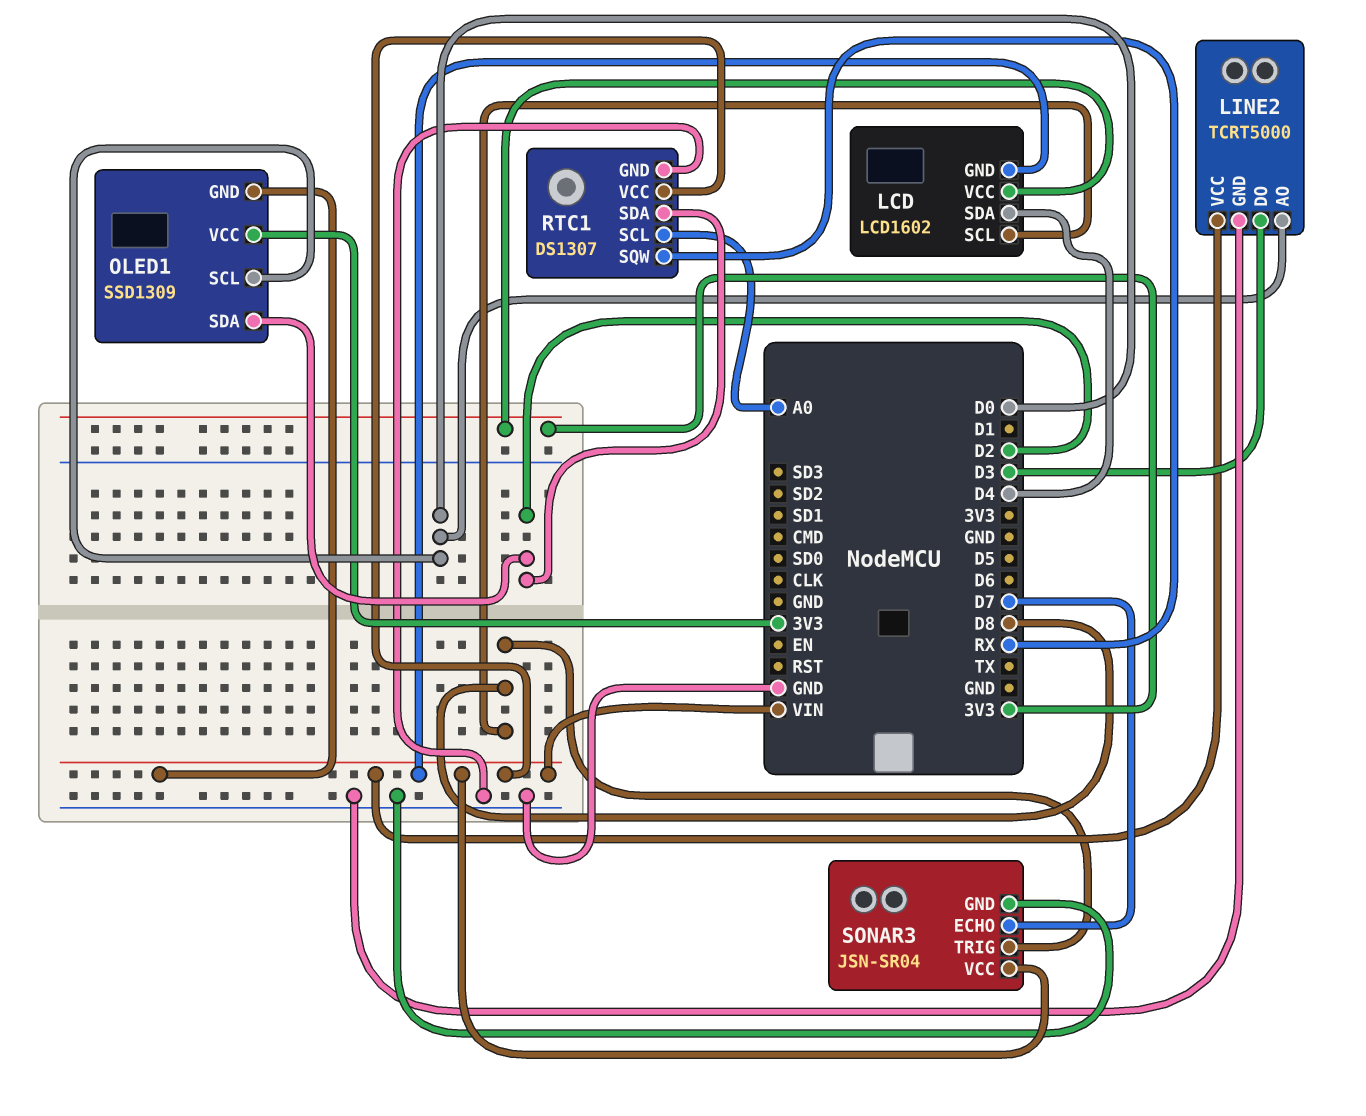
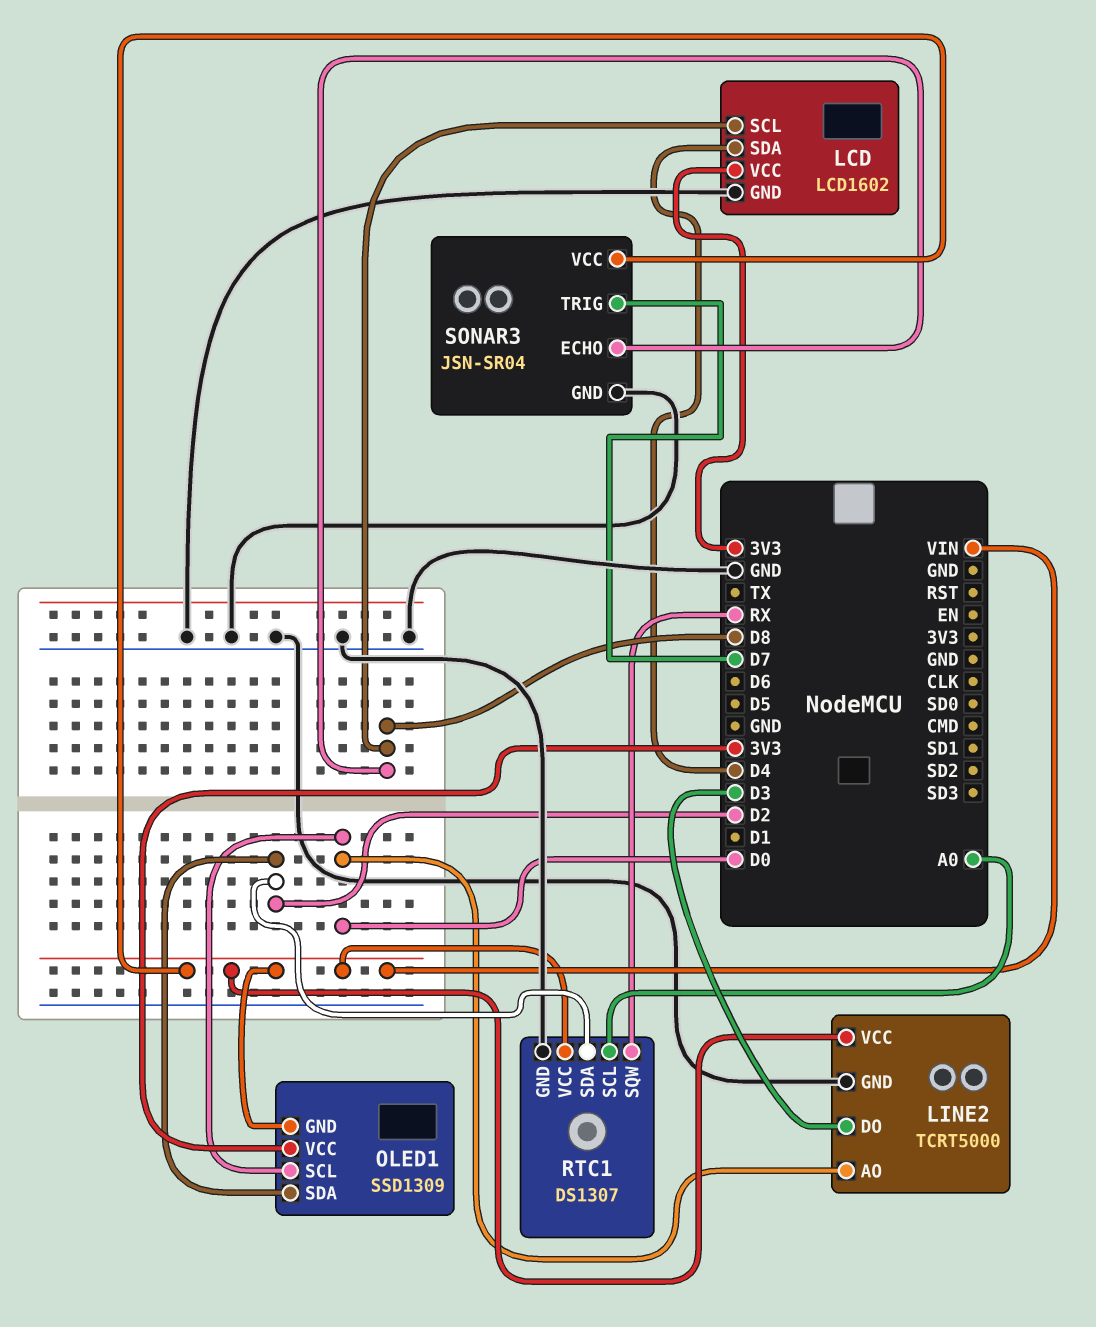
LCD pin GND: VIN -> GND
SONAR3 pin ECHO: D7 -> D8
SONAR3 pin TRIG: D8 -> D7

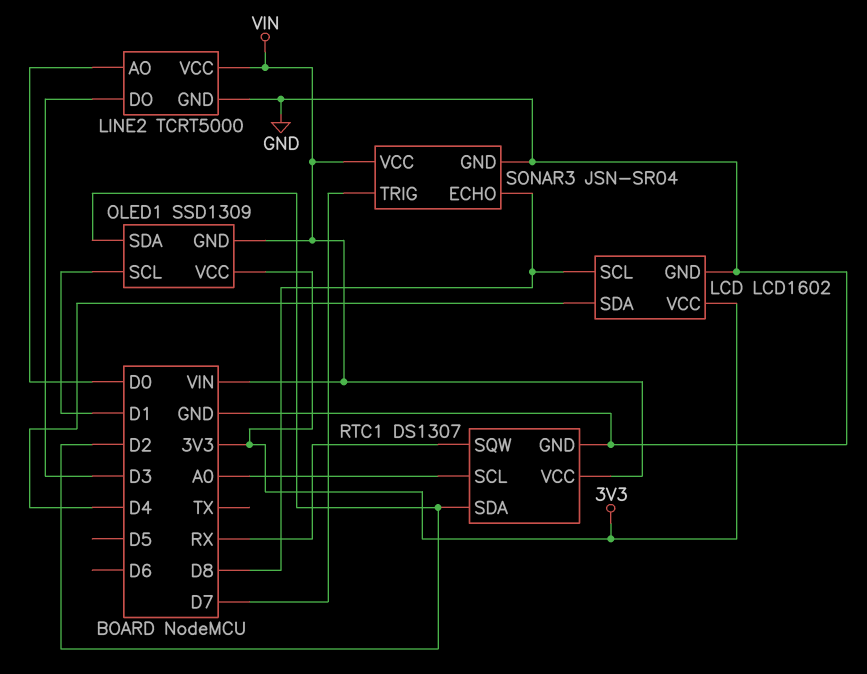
OLED1 pin SCL: D0 -> D1

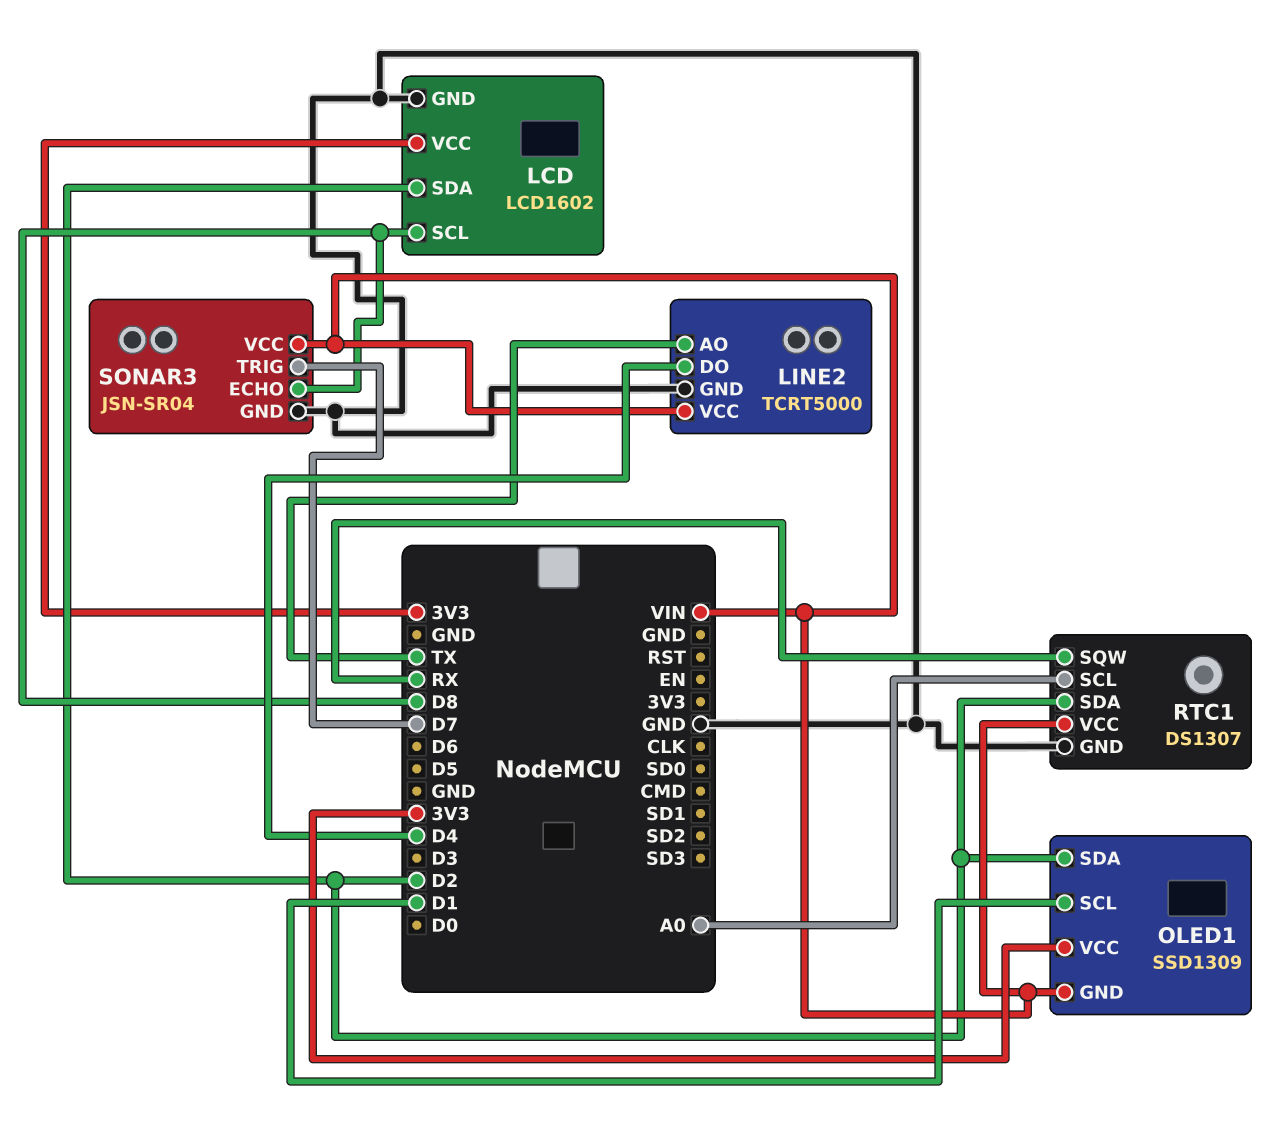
LCD pin SDA: D4 -> D2
LINE2 pin AO: D0 -> TX
LINE2 pin DO: D3 -> D4

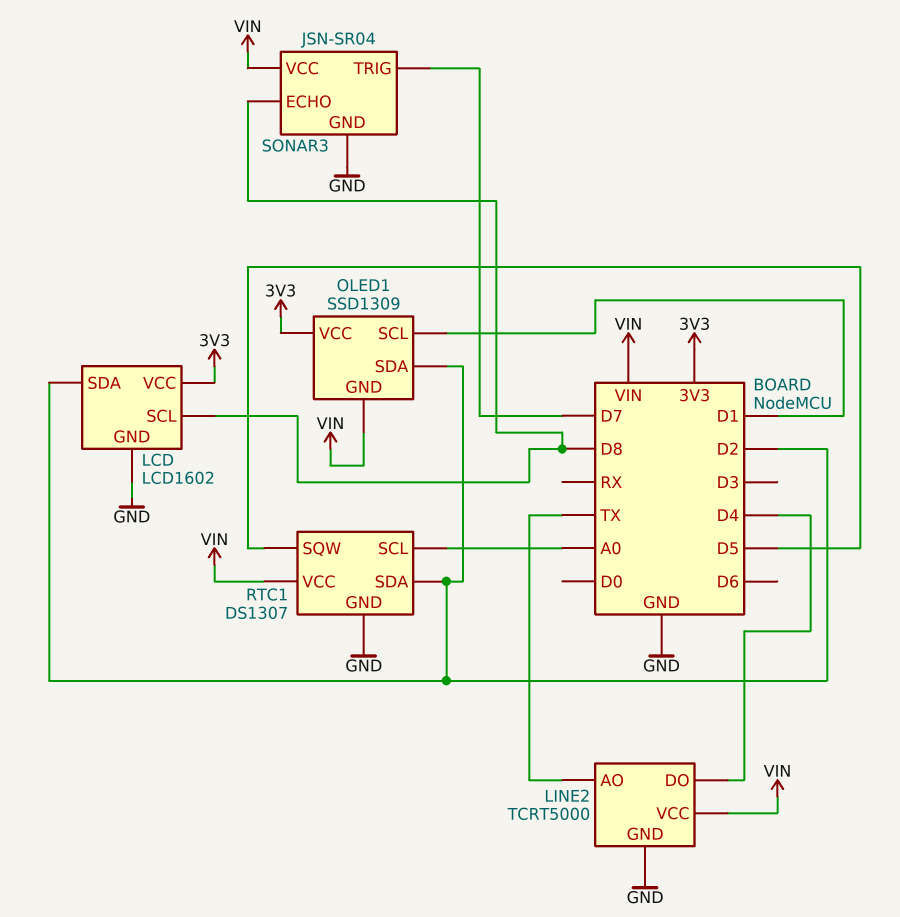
RTC1 pin SQW: RX -> D5

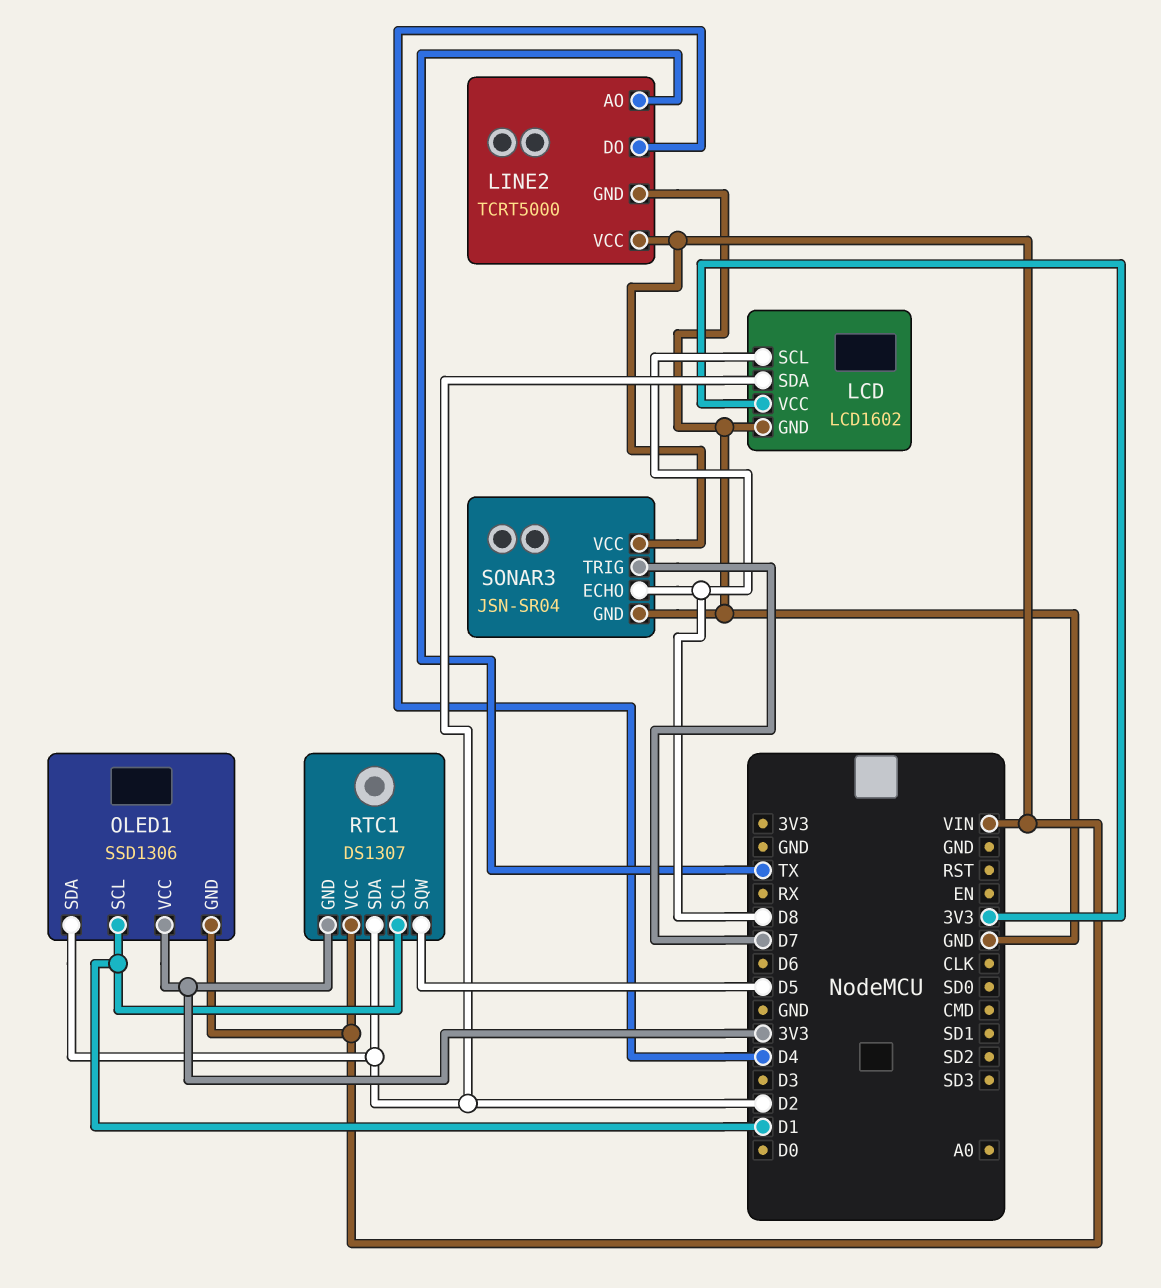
OLED1: SSD1309 -> SSD1306
RTC1 pin GND: GND -> 3V3
RTC1 pin SCL: A0 -> D1

